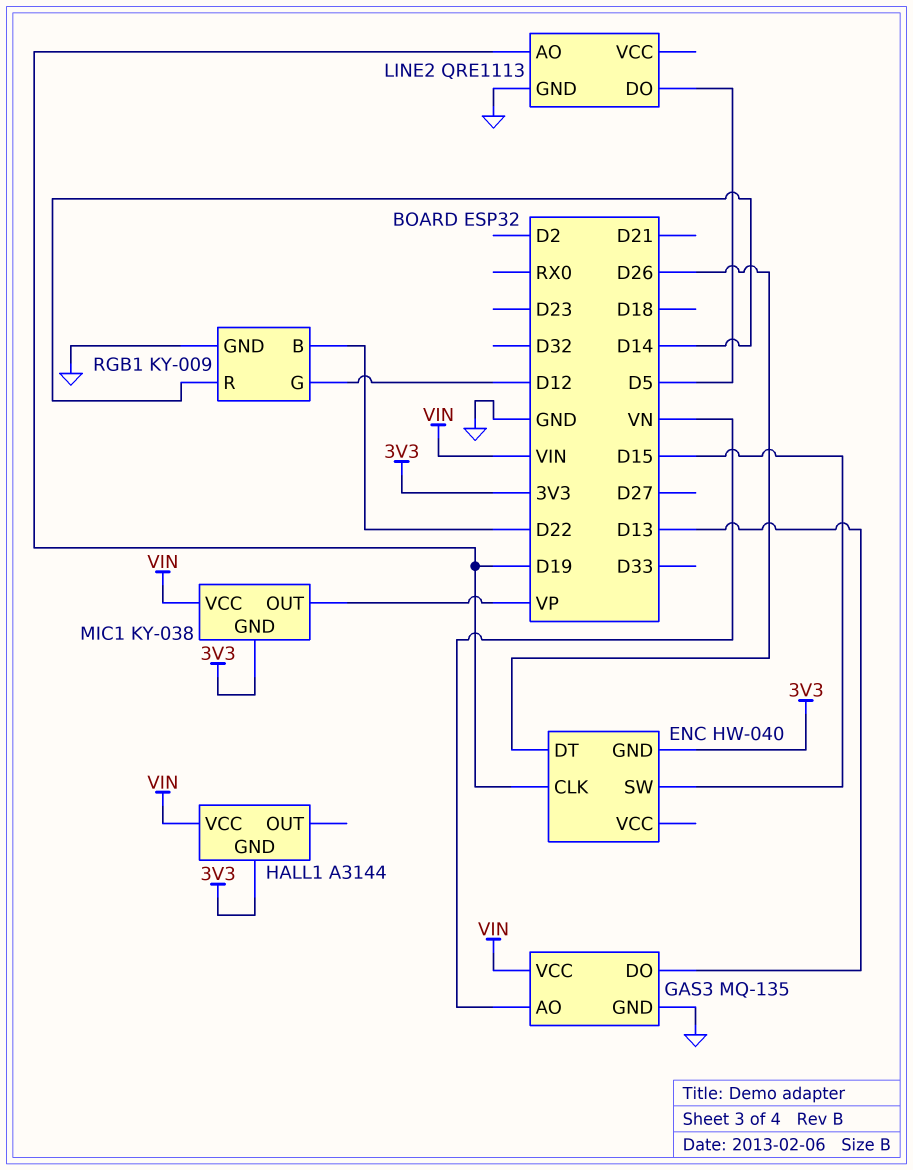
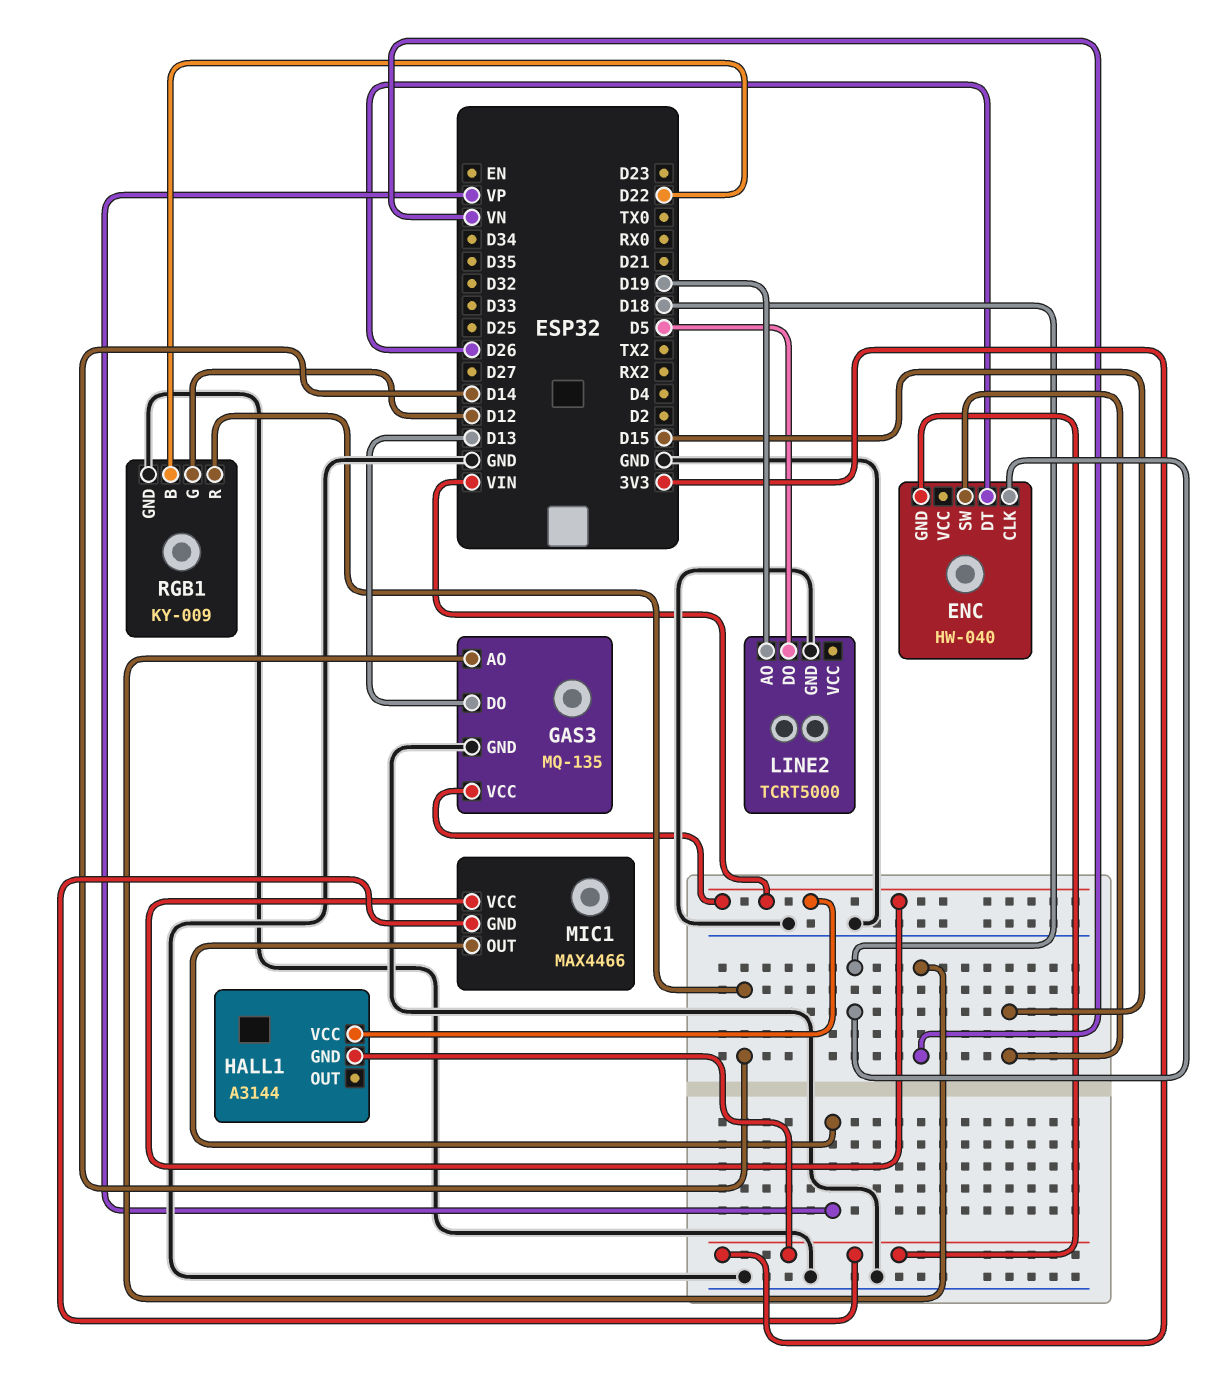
ENC pin CLK: D19 -> D18
LINE2: QRE1113 -> TCRT5000
MIC1: KY-038 -> MAX4466

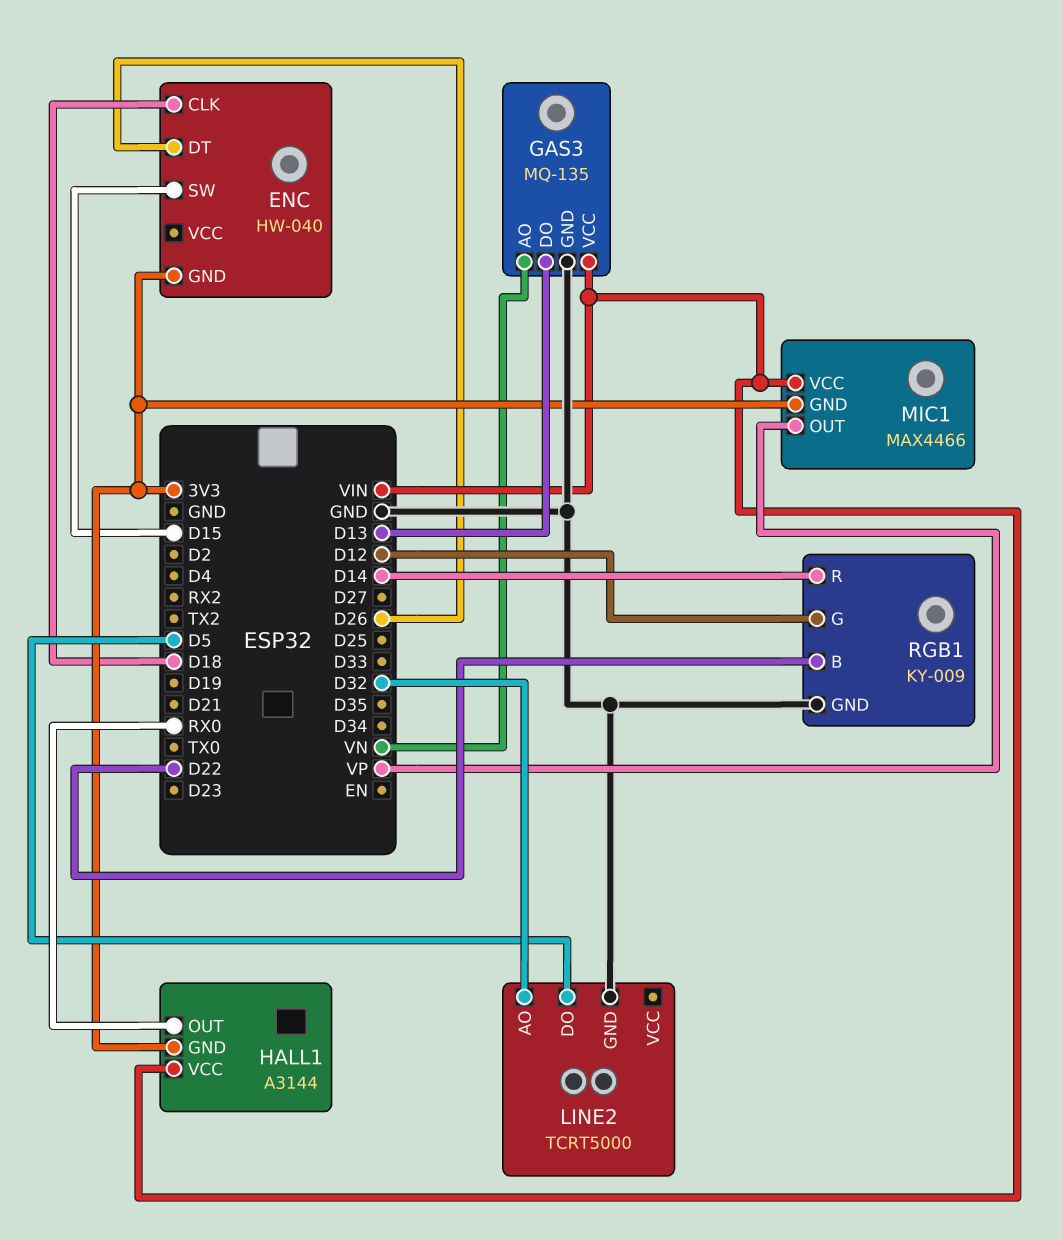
HALL1 pin OUT: none -> RX0
LINE2 pin AO: D19 -> D32

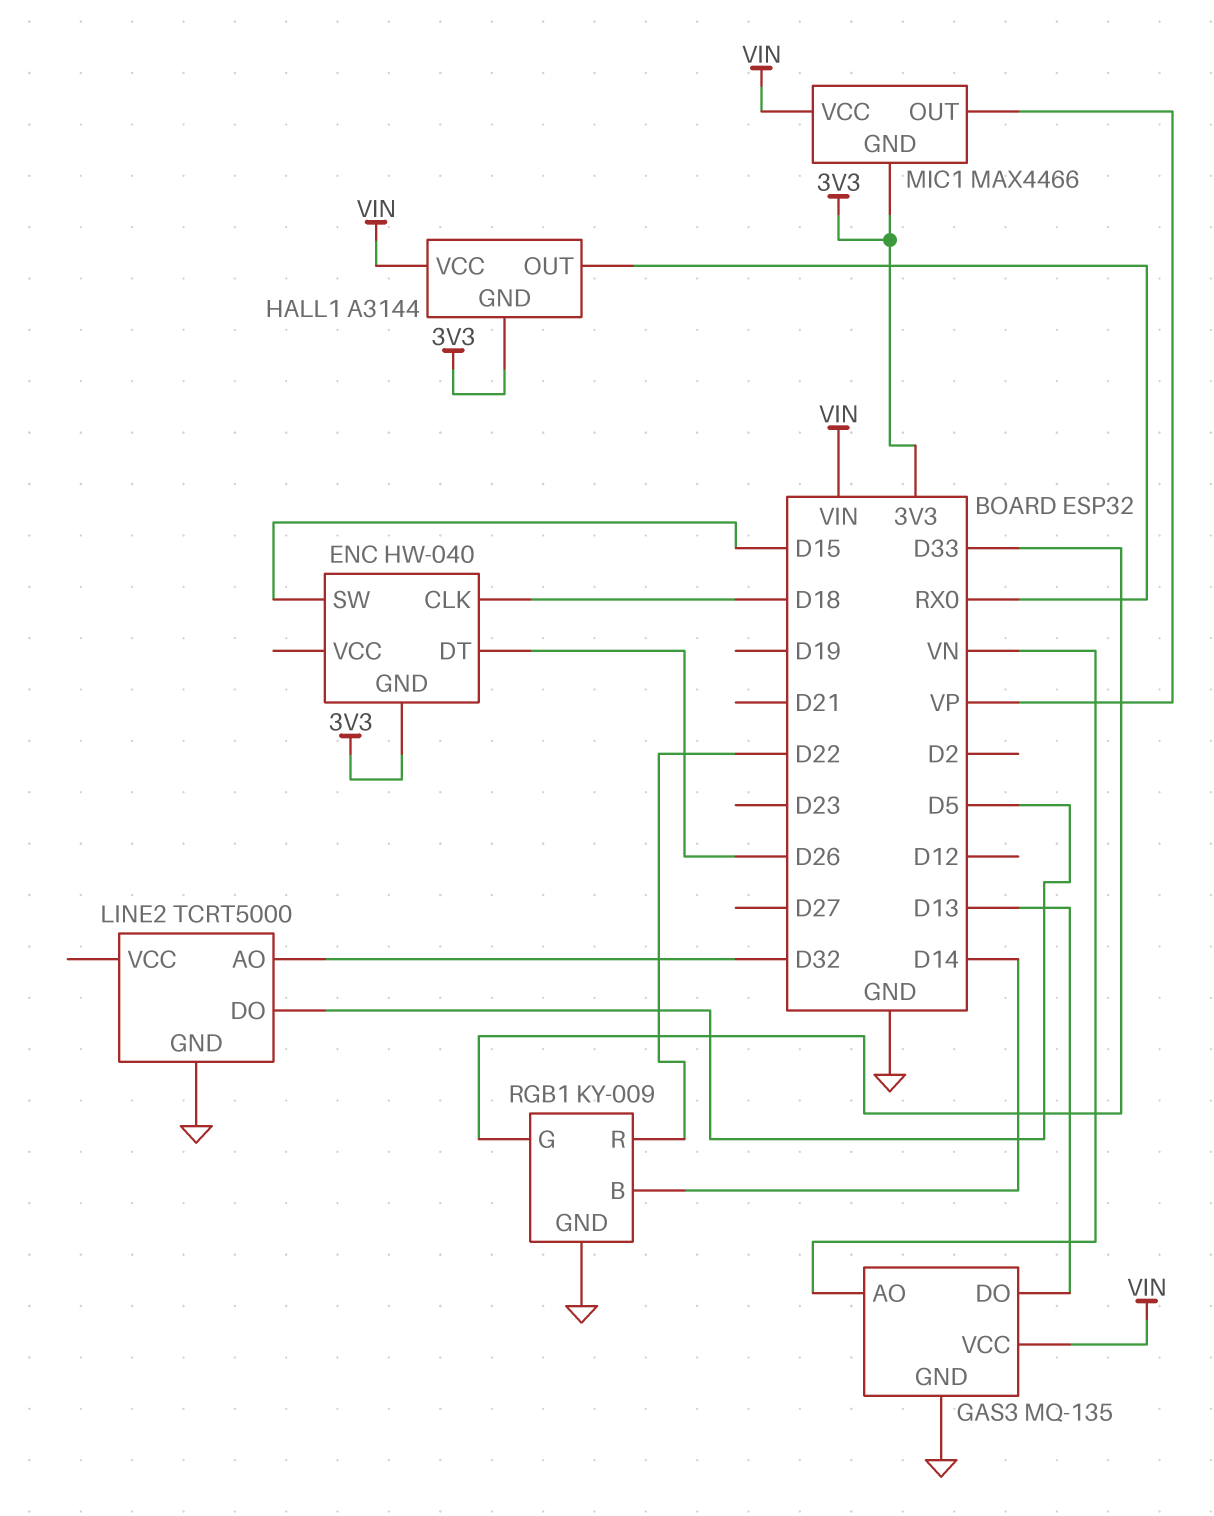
RGB1 pin B: D22 -> D14
RGB1 pin G: D12 -> D33
RGB1 pin R: D14 -> D22

